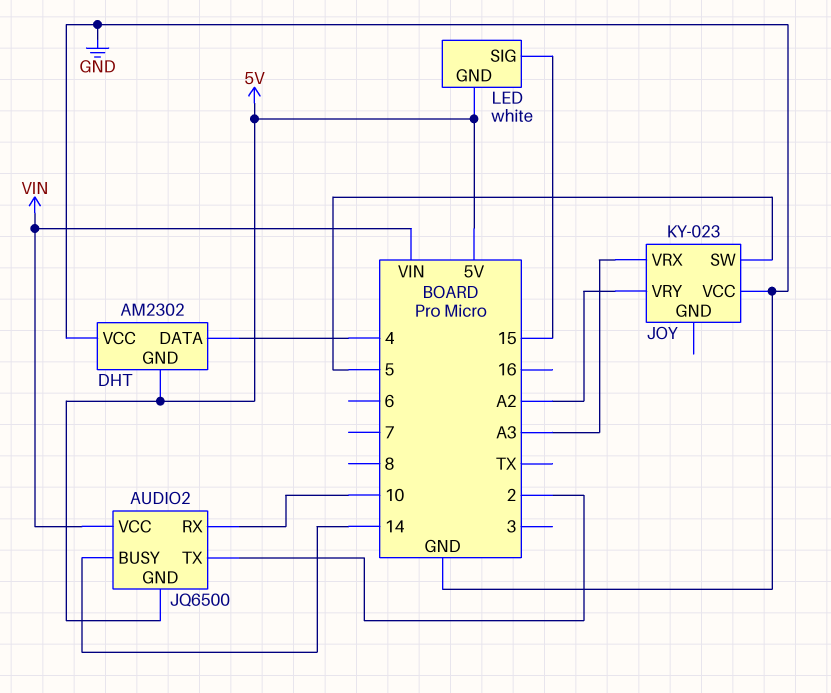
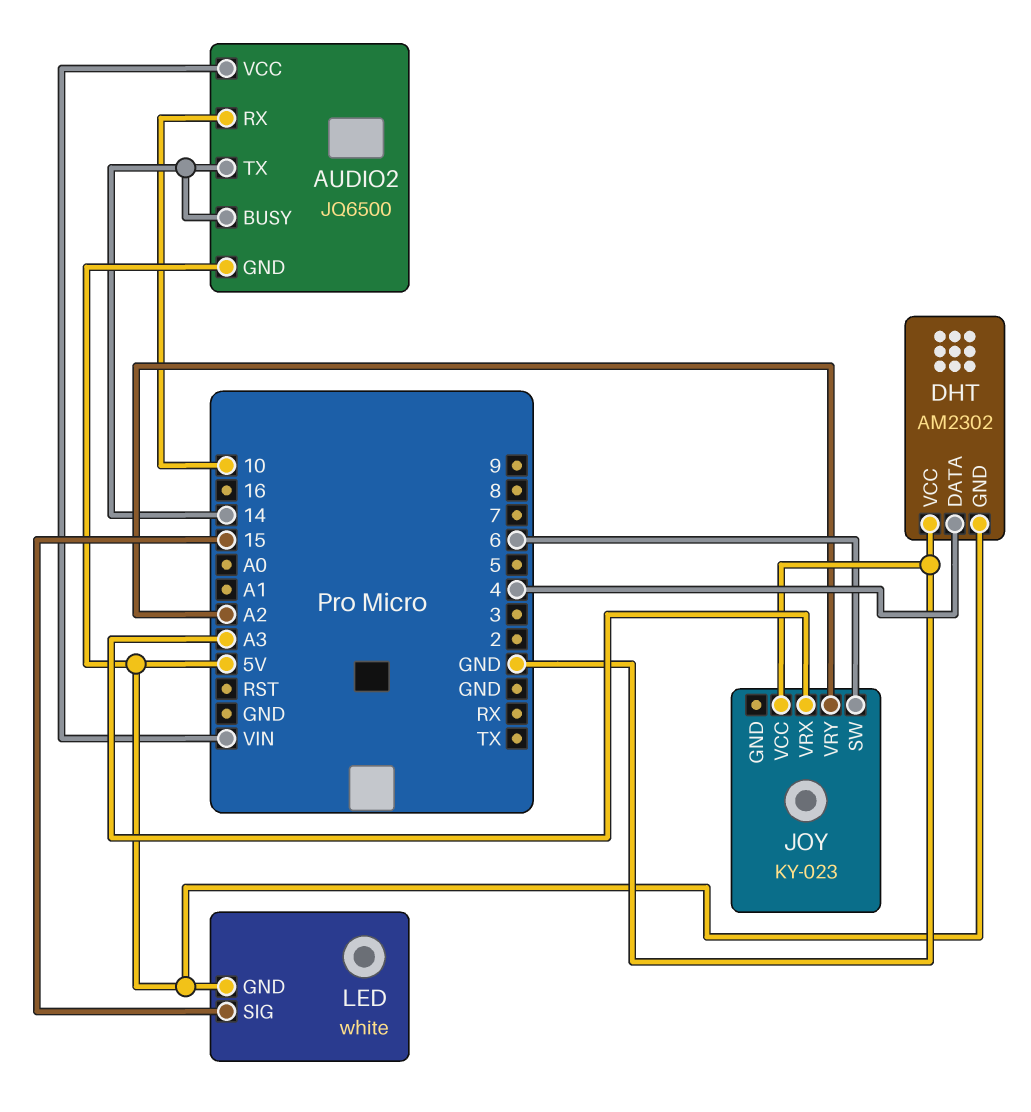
AUDIO2 pin TX: 2 -> 14
JOY pin SW: 5 -> 6

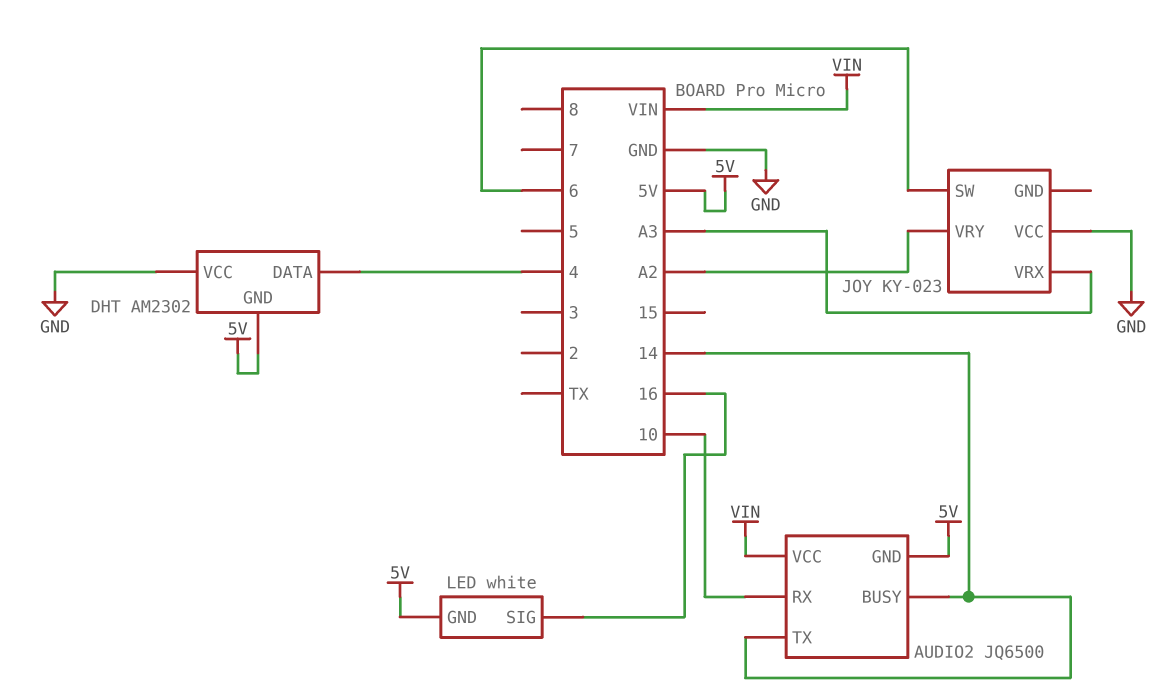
LED pin SIG: 15 -> 16

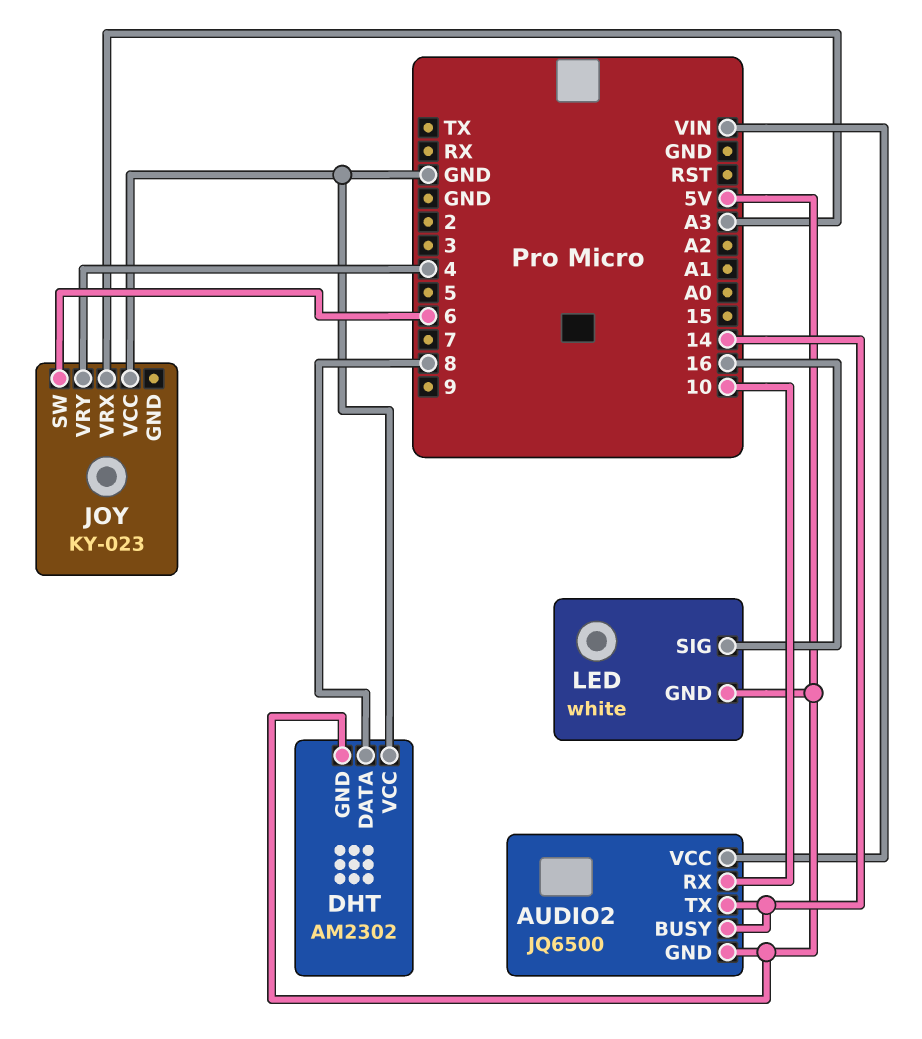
DHT pin DATA: 4 -> 8
JOY pin VRY: A2 -> 4

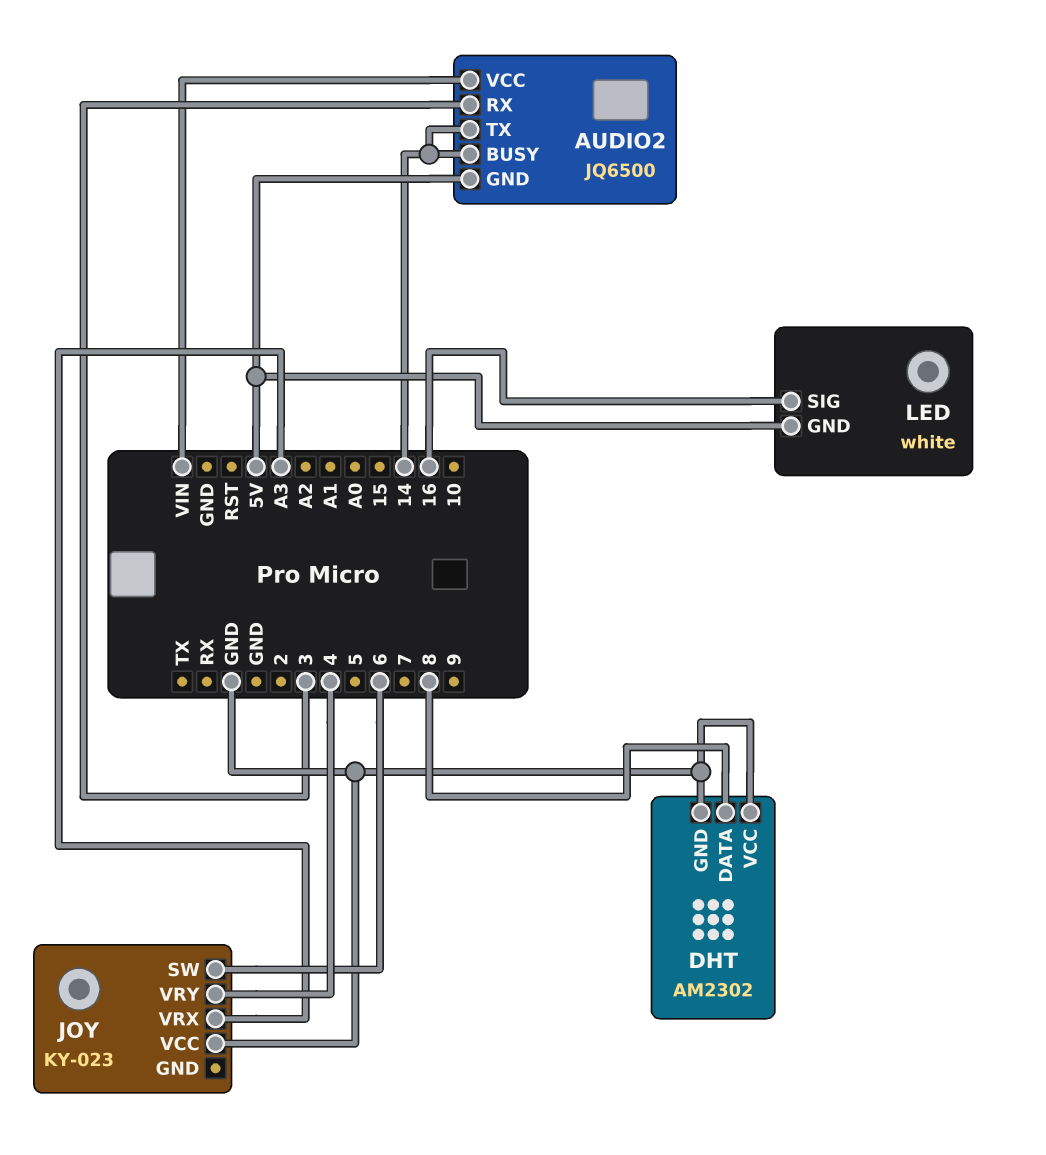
AUDIO2 pin RX: 10 -> 3
DHT pin GND: 5V -> GND

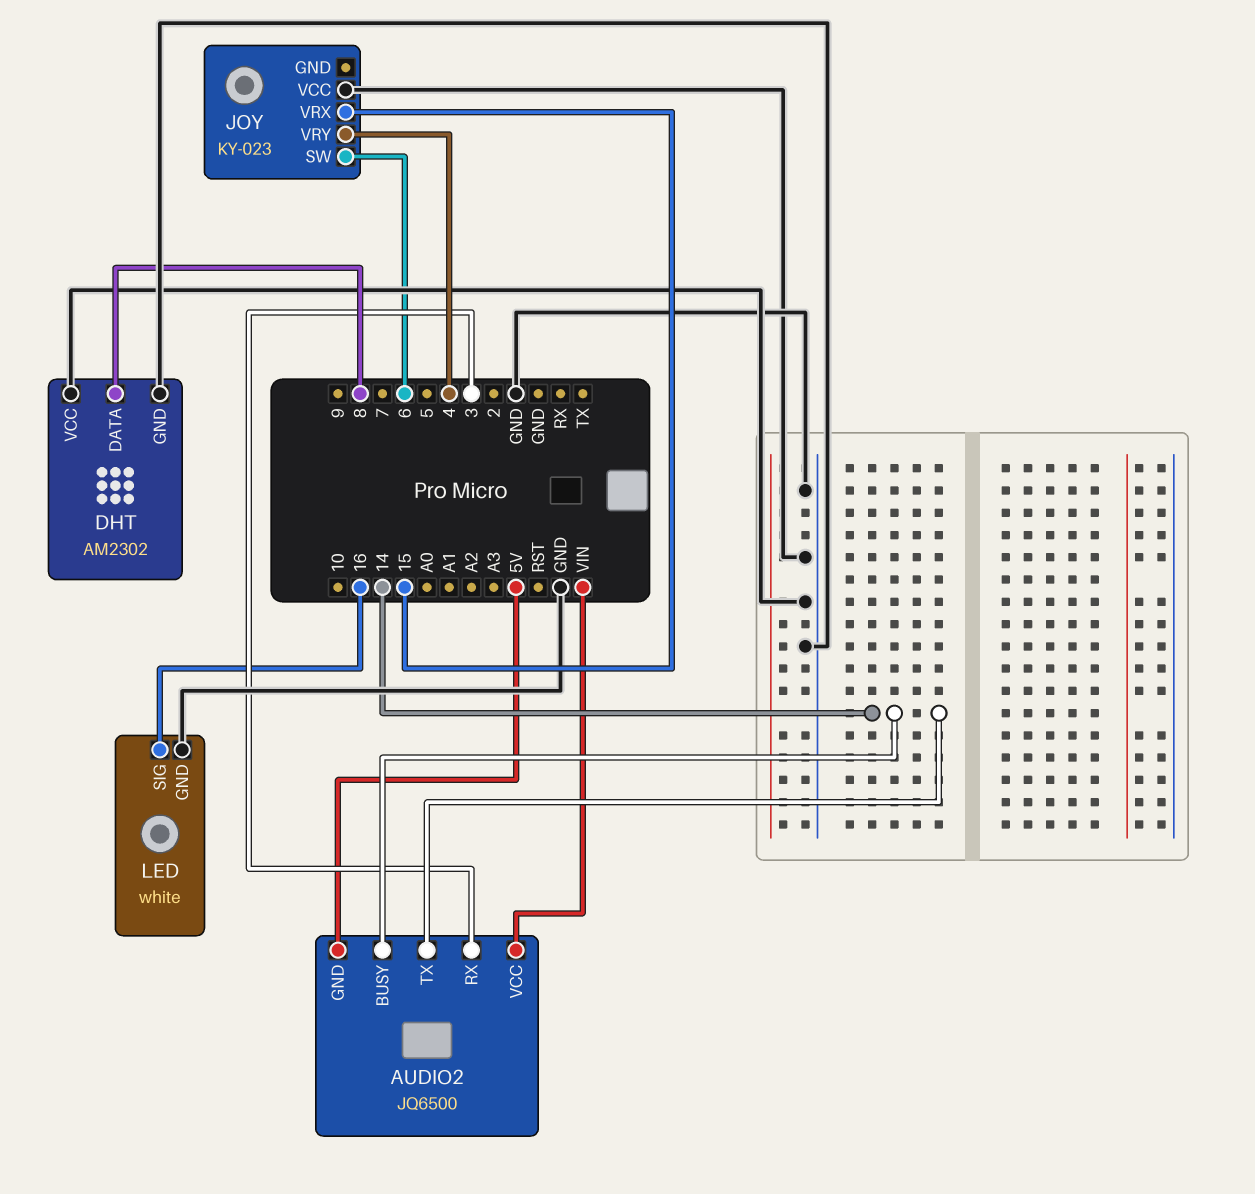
JOY pin VRX: A3 -> 15
LED pin GND: 5V -> GND

